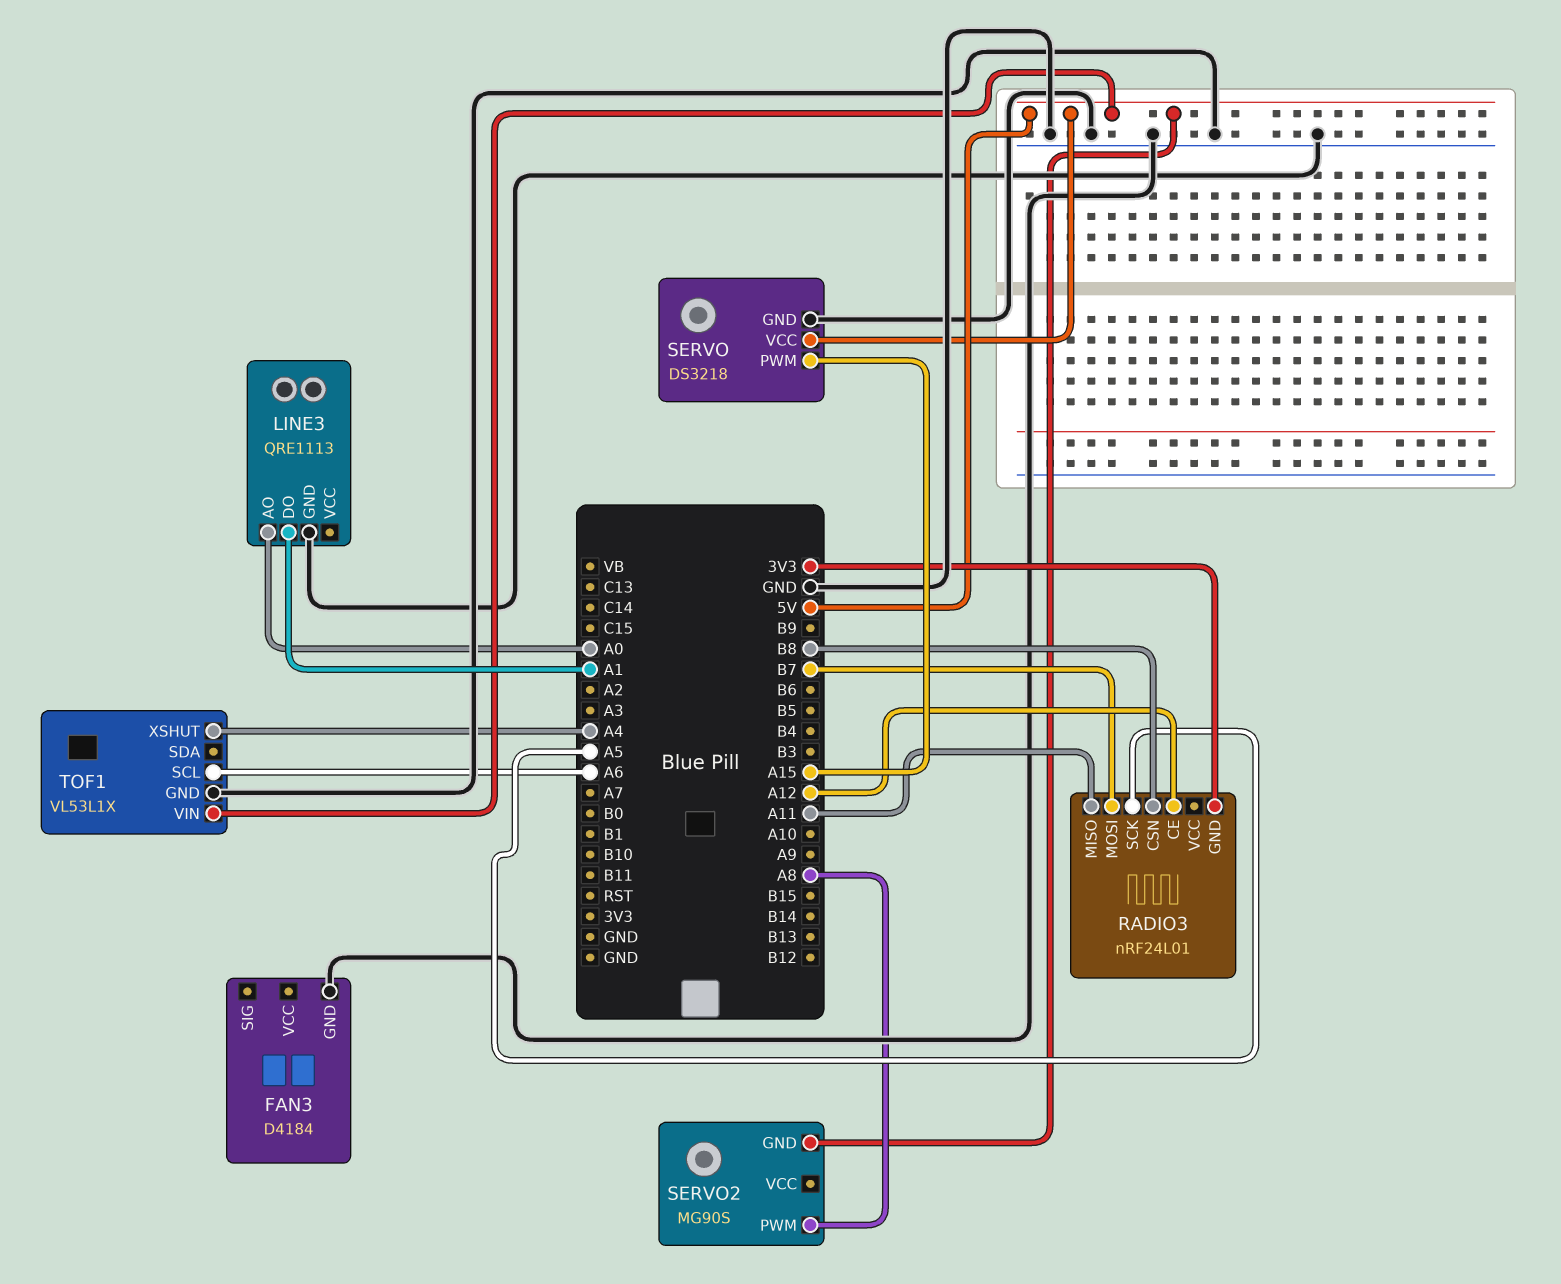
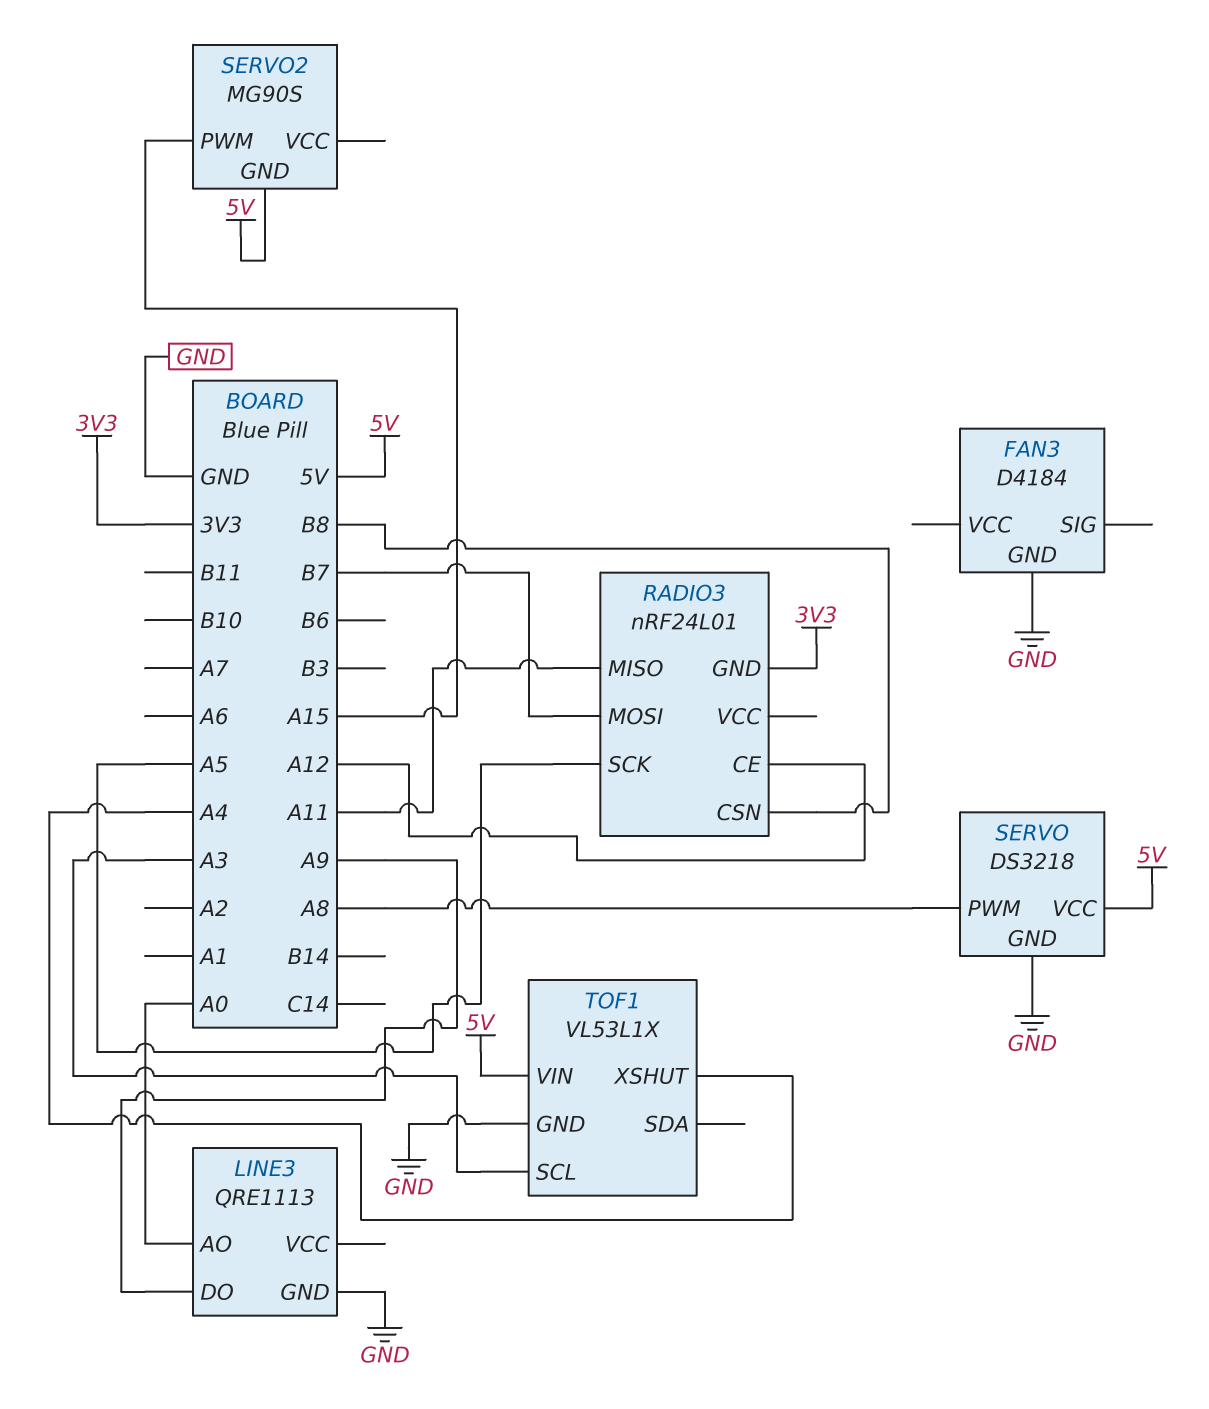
LINE3 pin DO: A1 -> A9
SERVO pin PWM: A15 -> A8
SERVO2 pin PWM: A8 -> A15
TOF1 pin SCL: A6 -> A3

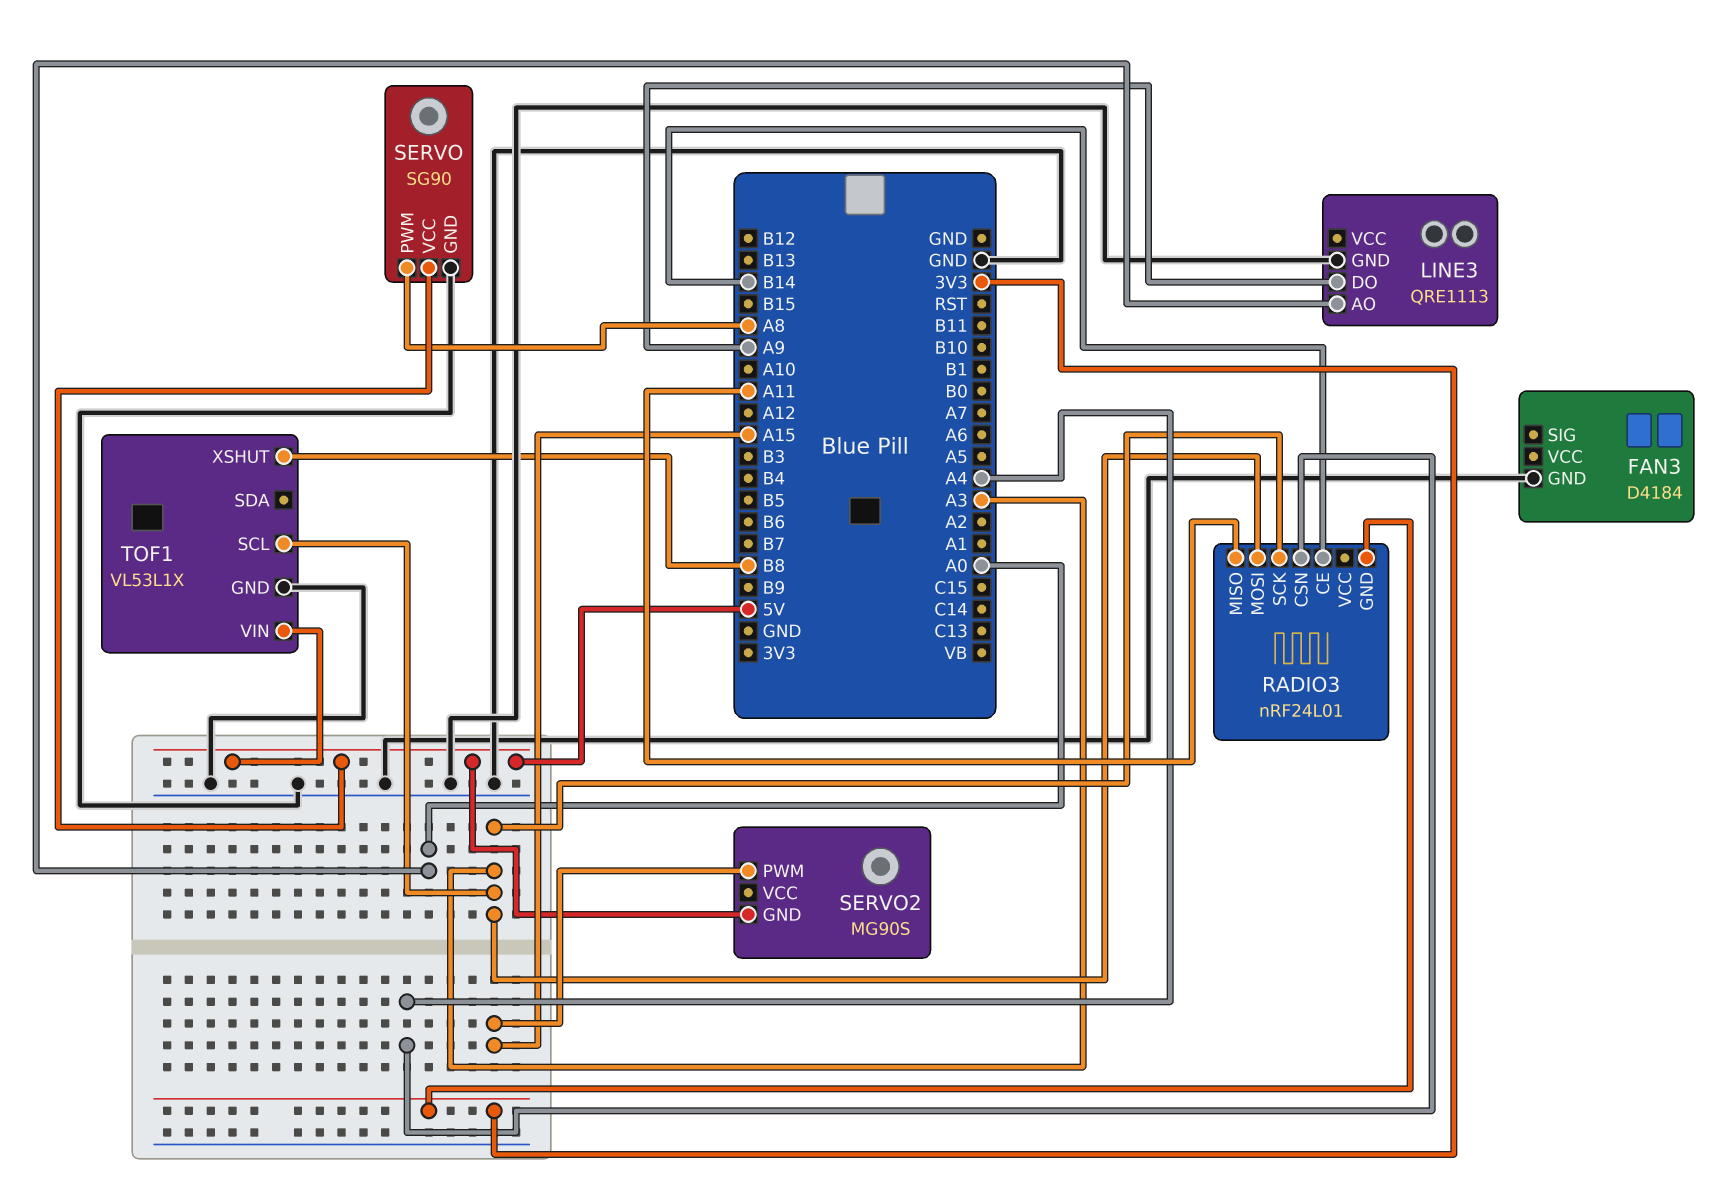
RADIO3 pin CE: A12 -> B14
RADIO3 pin CSN: B8 -> A4
RADIO3 pin MOSI: B7 -> A3
RADIO3 pin SCK: A5 -> A3
SERVO: DS3218 -> SG90
TOF1 pin XSHUT: A4 -> B8

